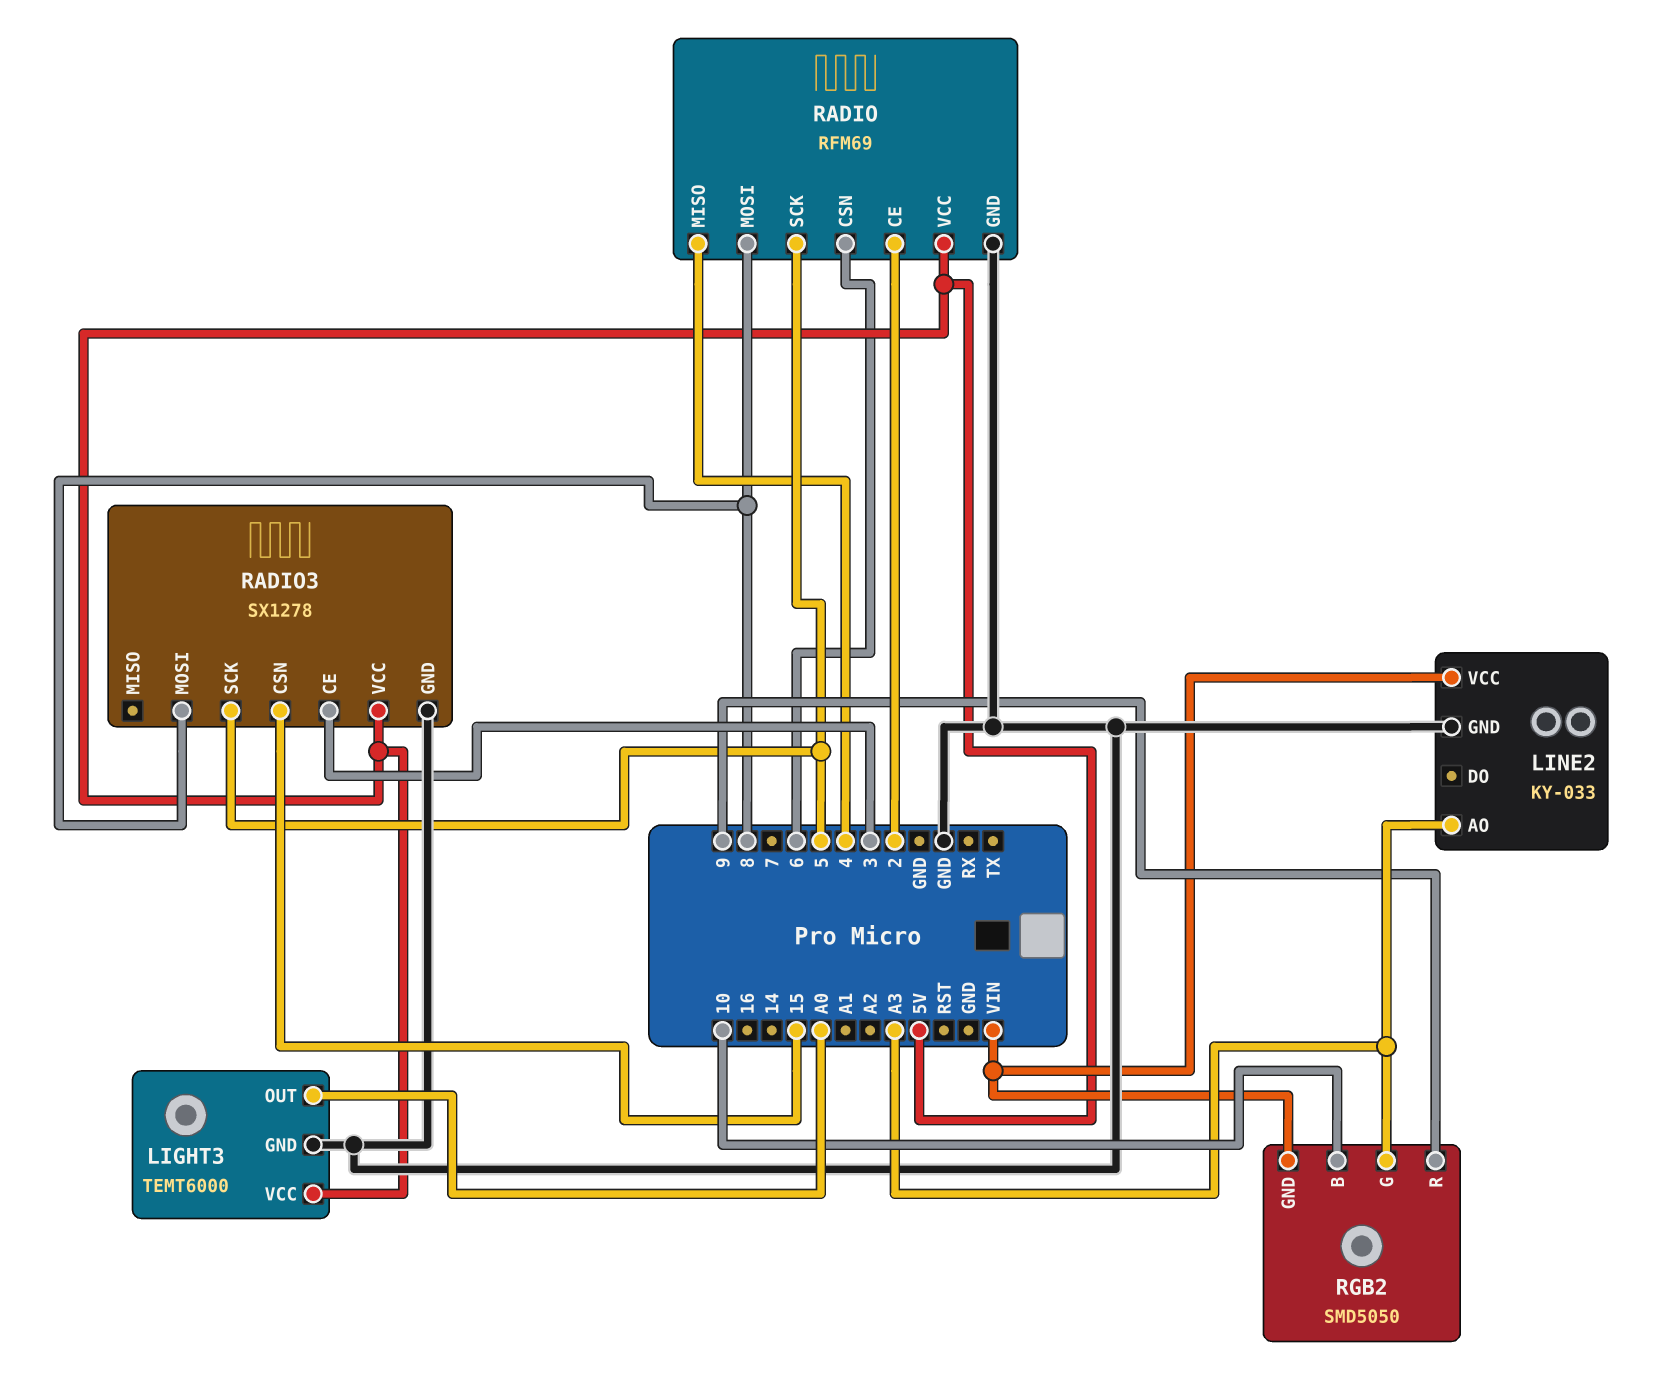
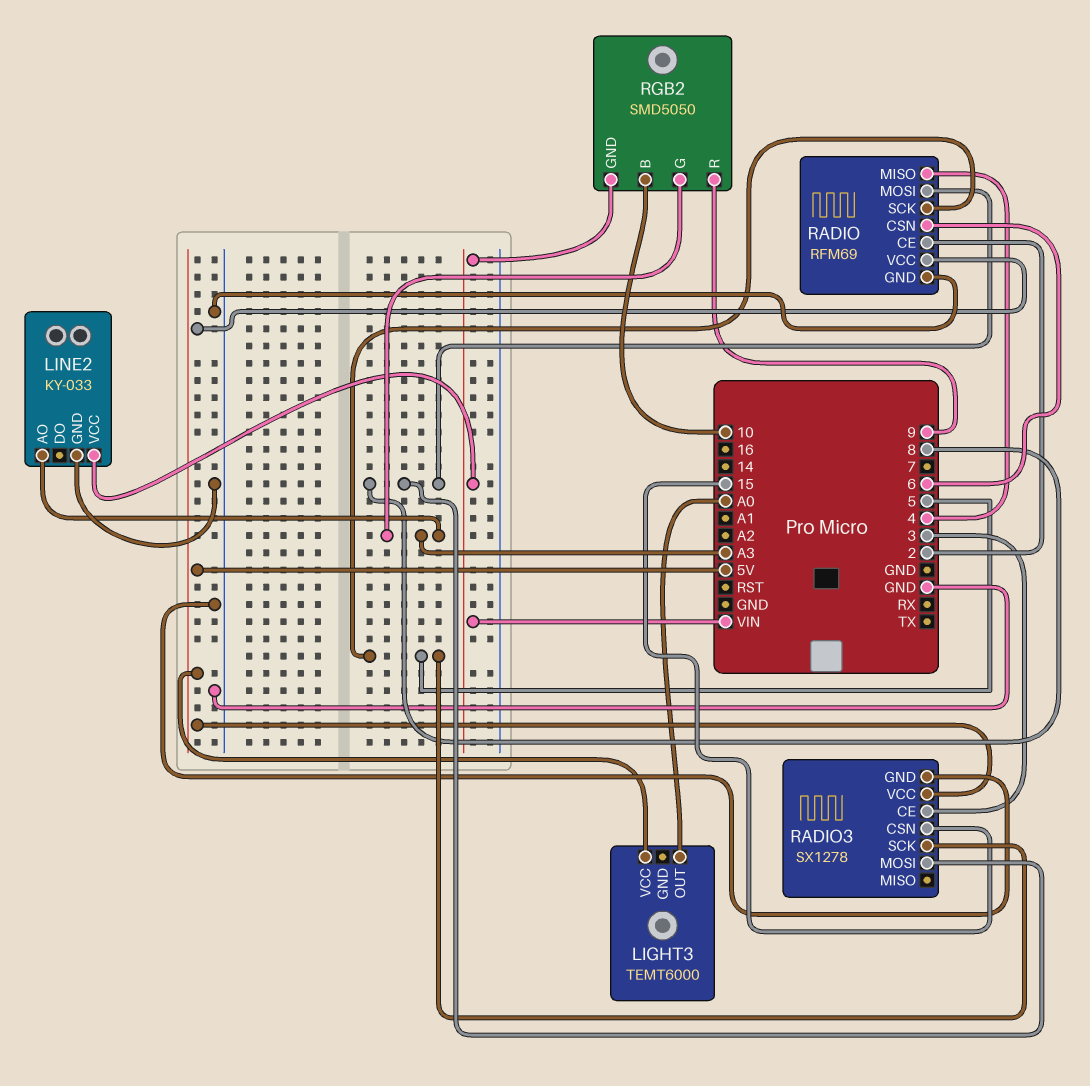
LIGHT3 pin GND: GND -> none

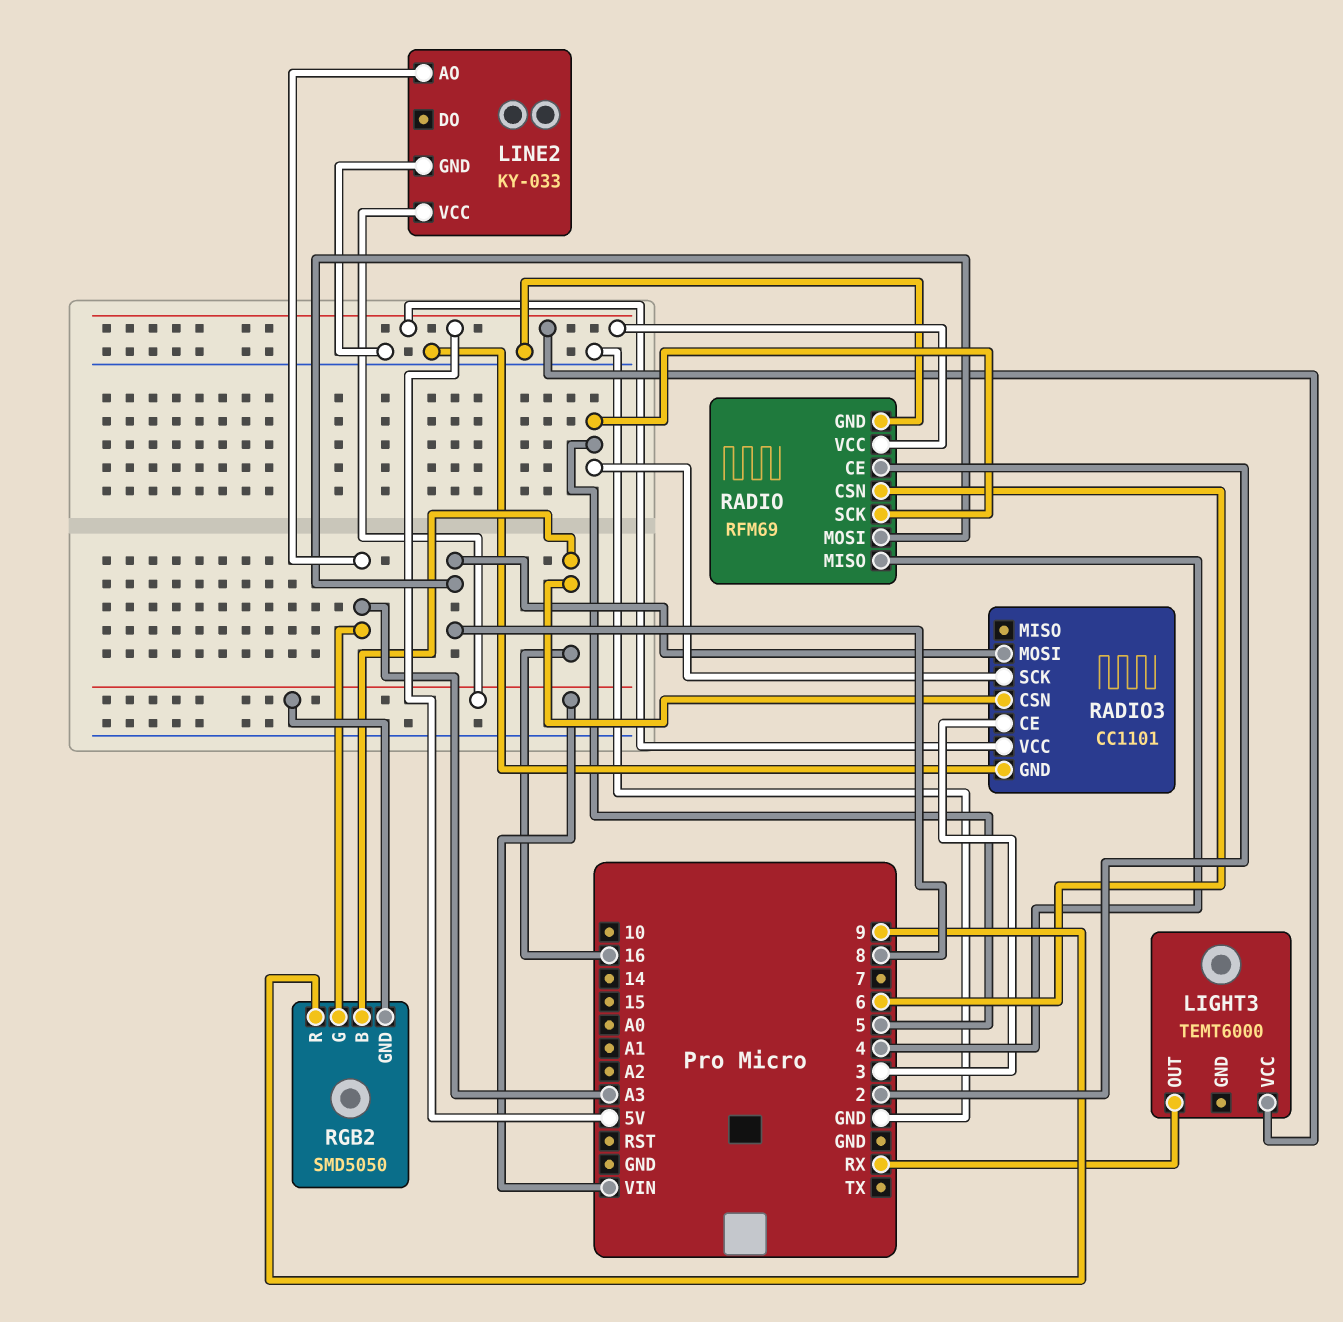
LIGHT3 pin OUT: A0 -> RX
RADIO3: SX1278 -> CC1101
RADIO3 pin CSN: 15 -> 16
RGB2 pin B: 10 -> 16

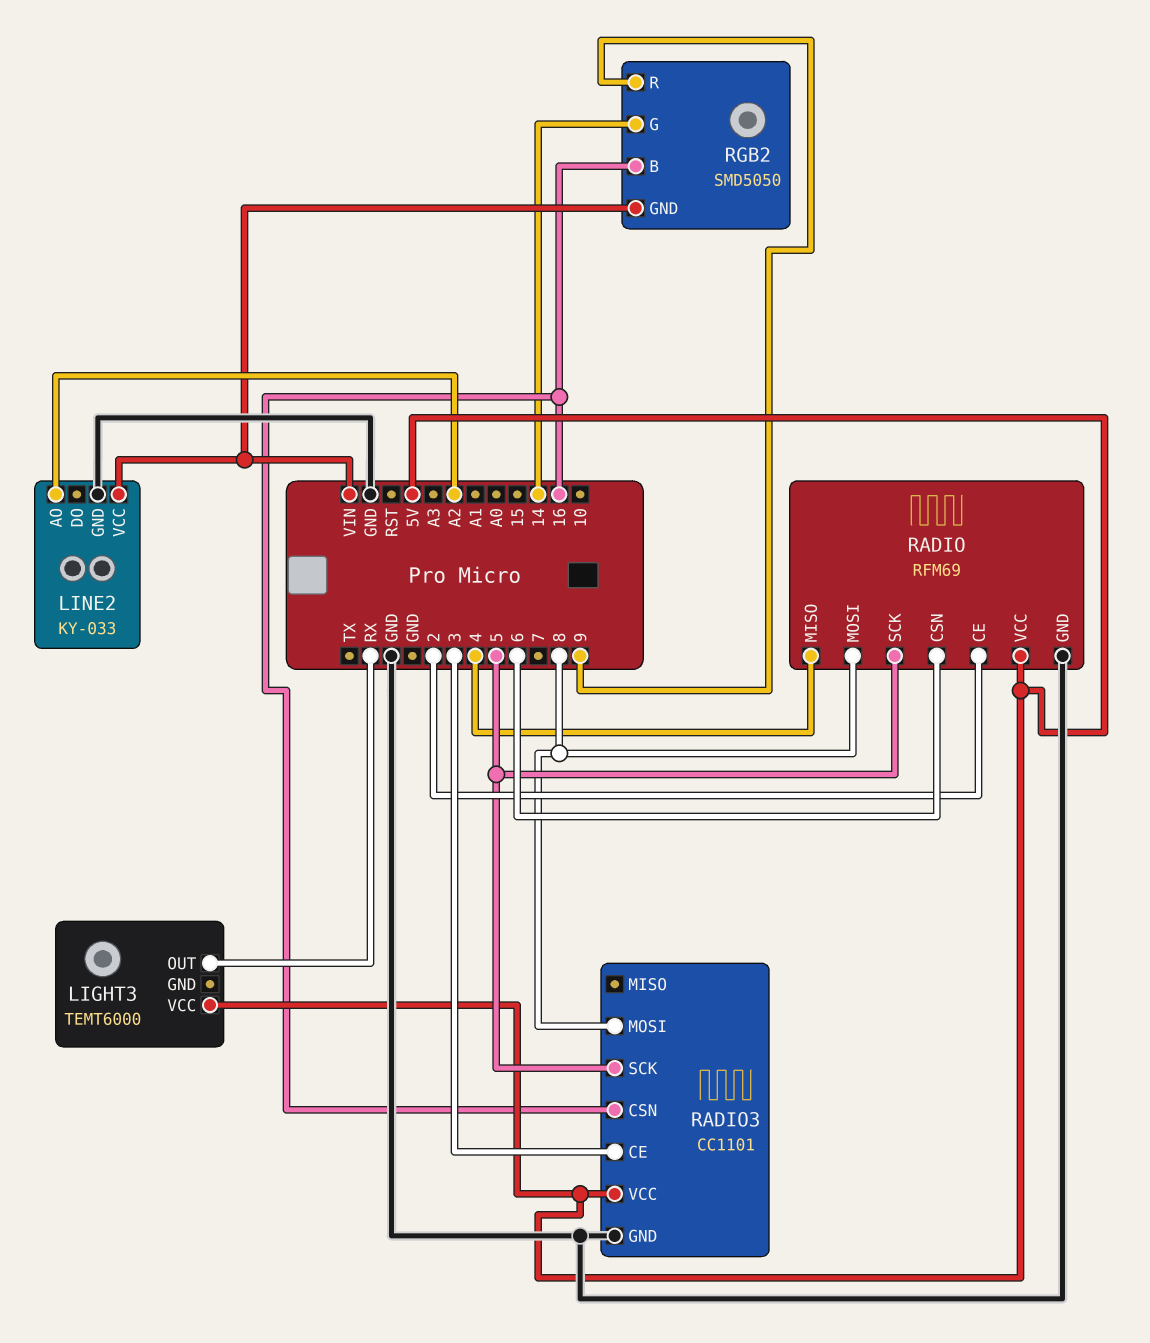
LINE2 pin AO: A3 -> A2
RGB2 pin G: A3 -> 14

